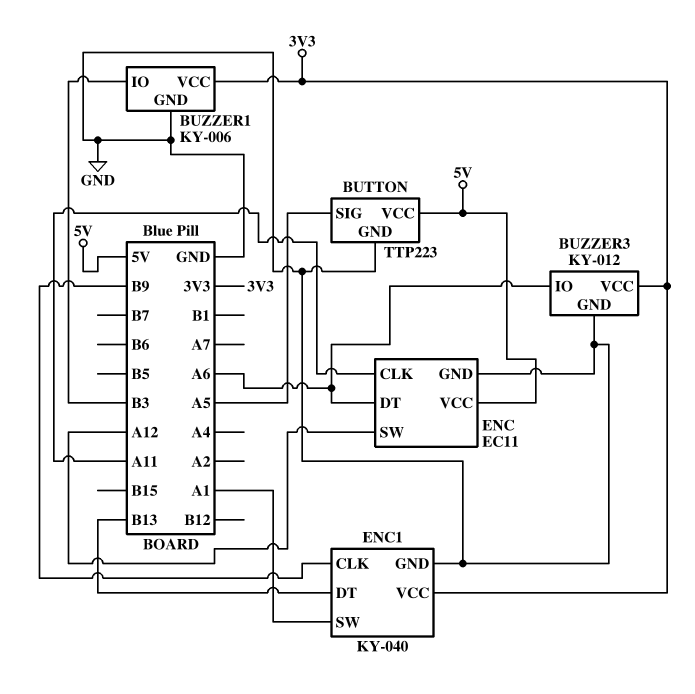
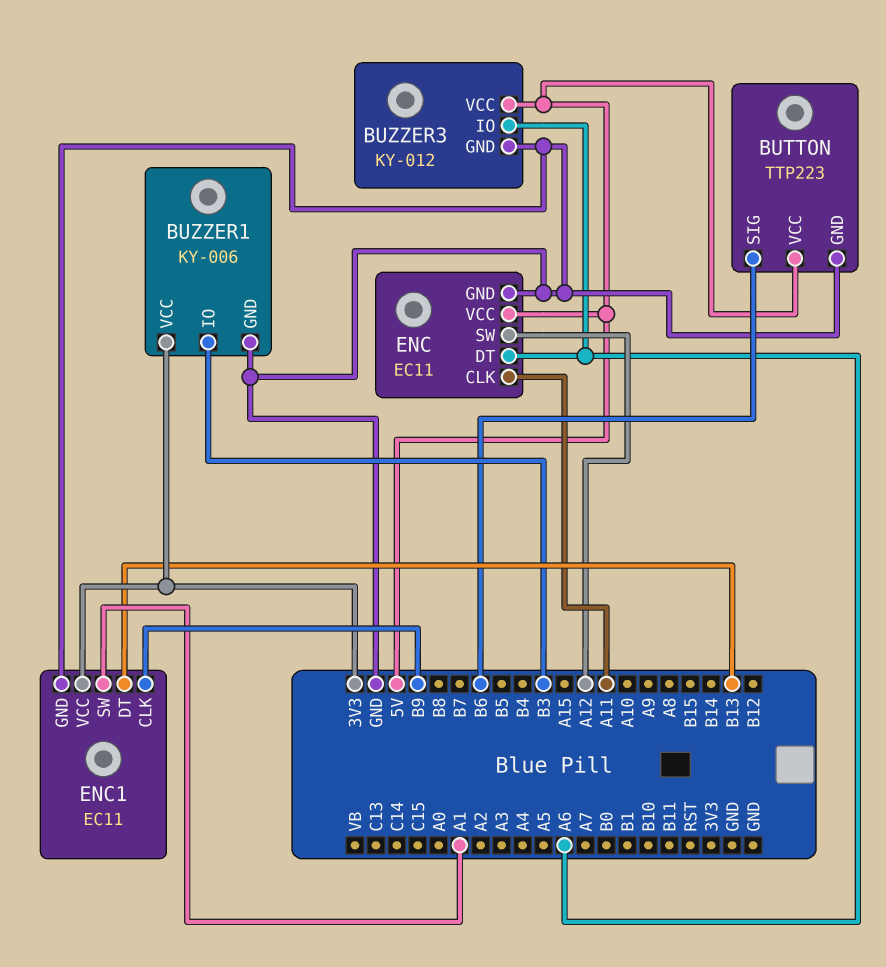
BUTTON pin SIG: A5 -> B6
BUZZER3 pin VCC: 3V3 -> 5V
ENC1: KY-040 -> EC11

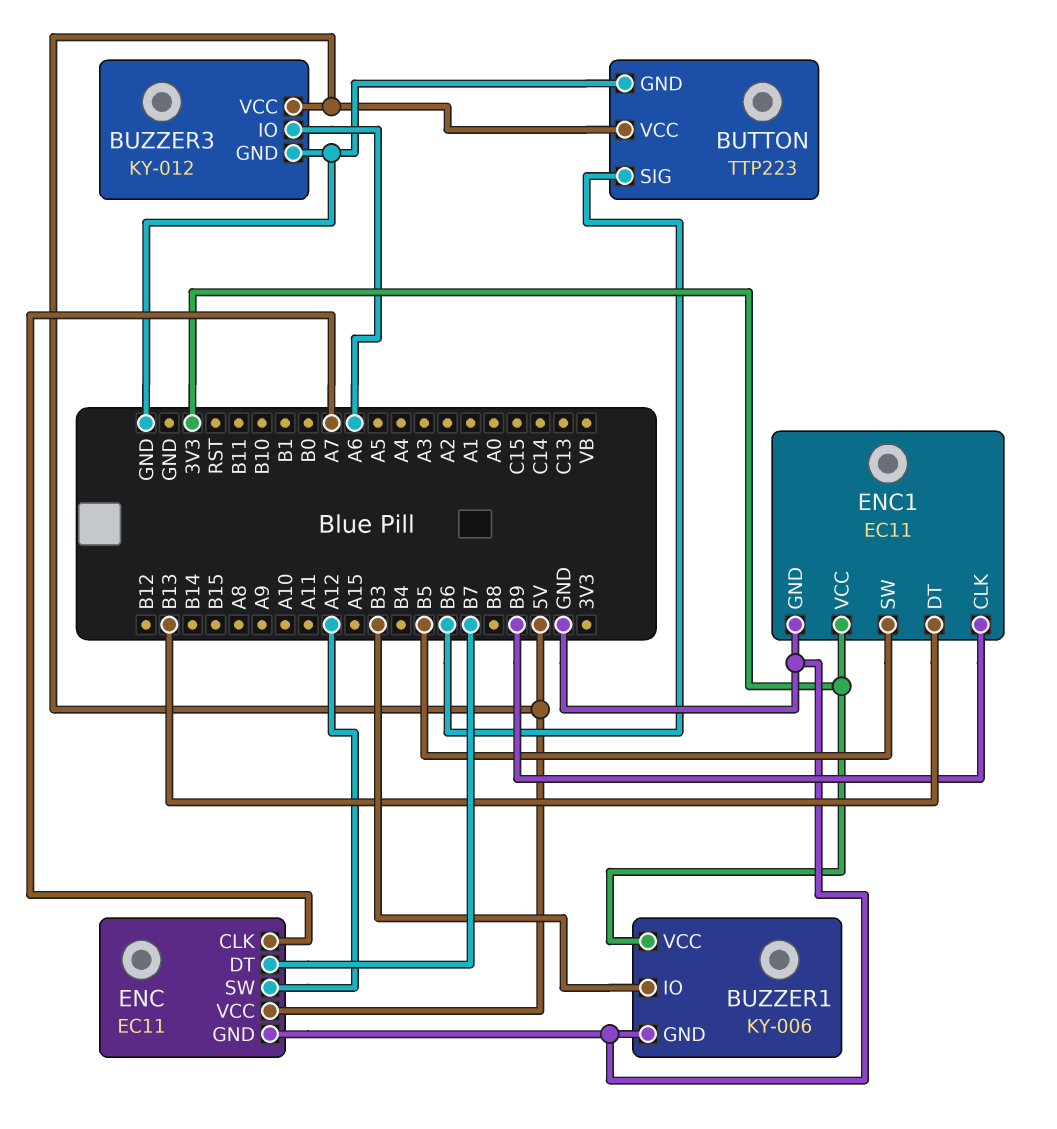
ENC pin CLK: A11 -> A7
ENC pin DT: A6 -> B7
ENC1 pin SW: A1 -> B5

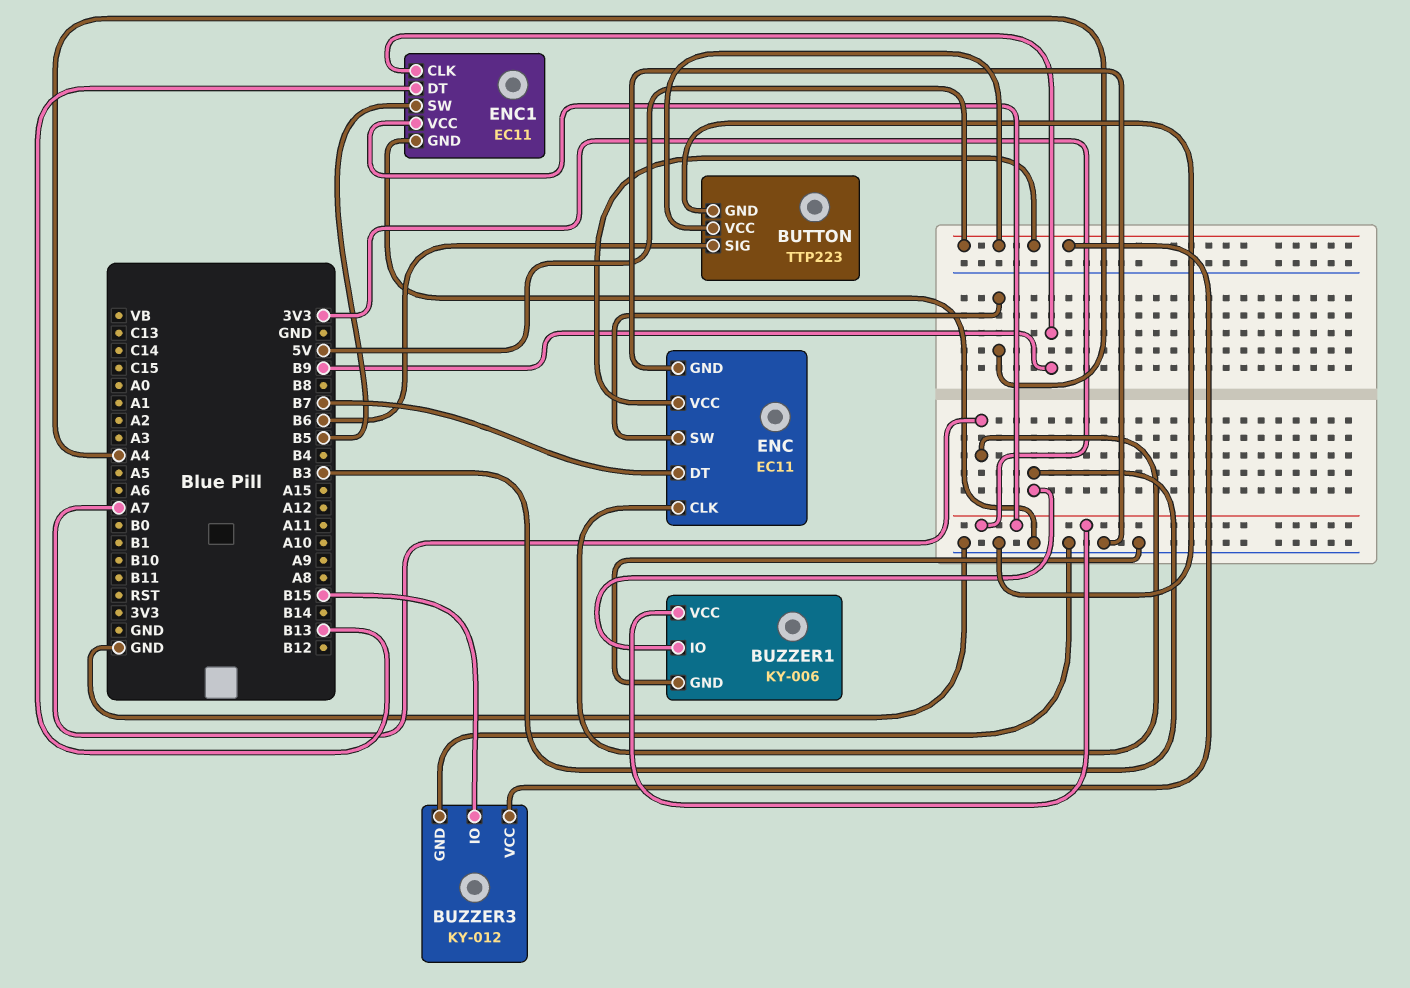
BUZZER3 pin IO: A6 -> B15
ENC pin SW: A12 -> A4

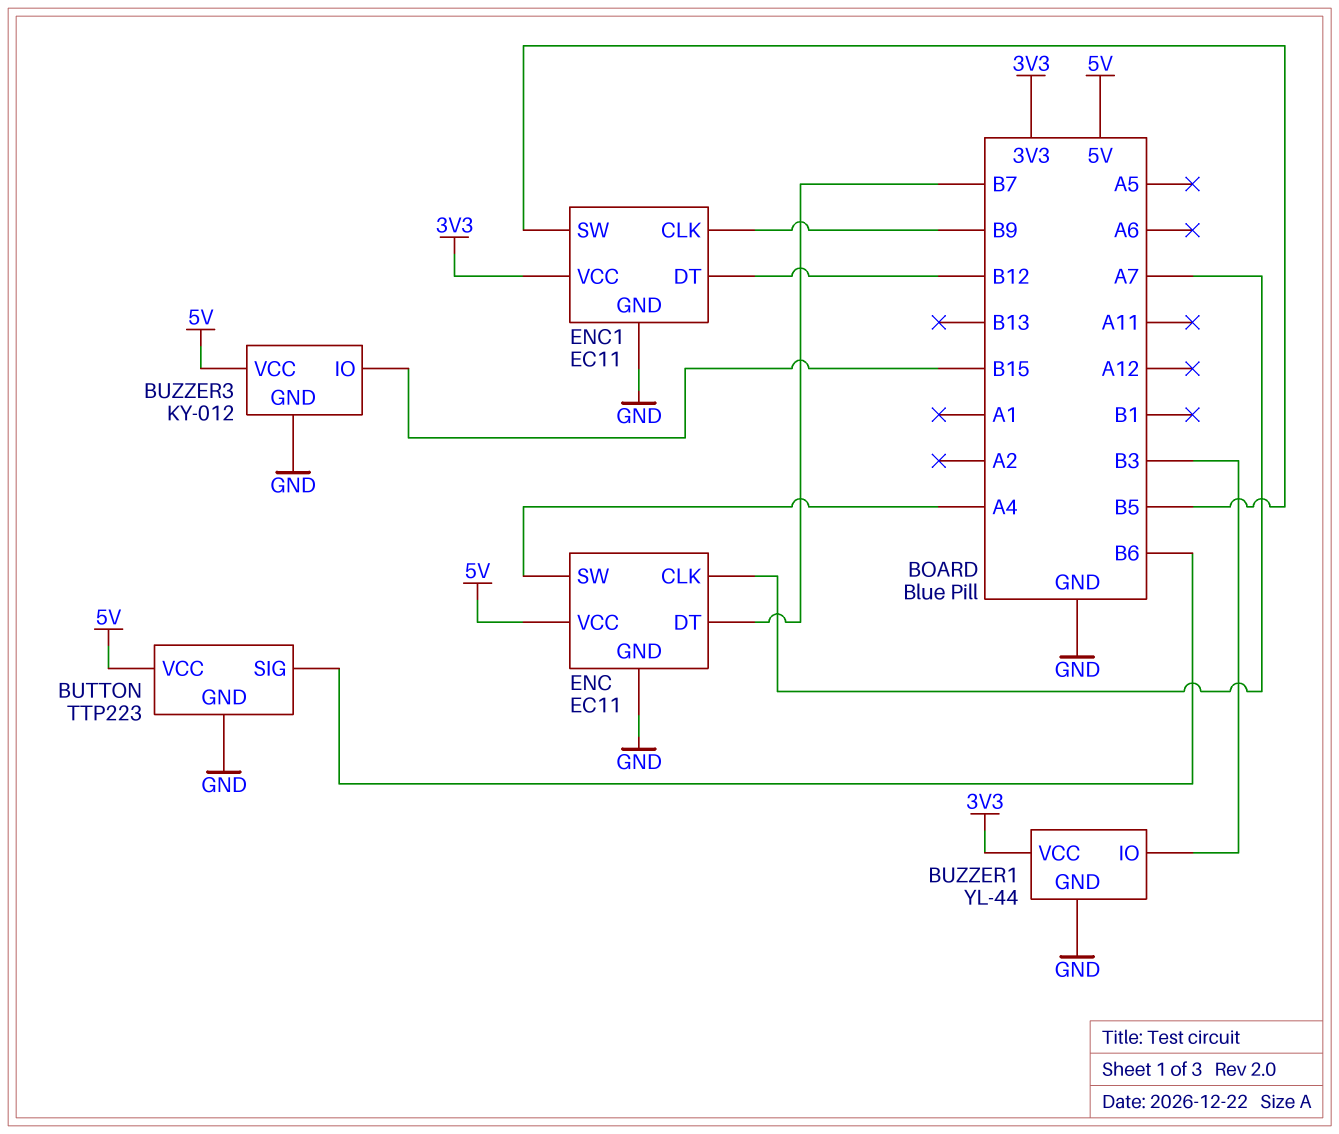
BUZZER1: KY-006 -> YL-44
ENC1 pin DT: B13 -> B12

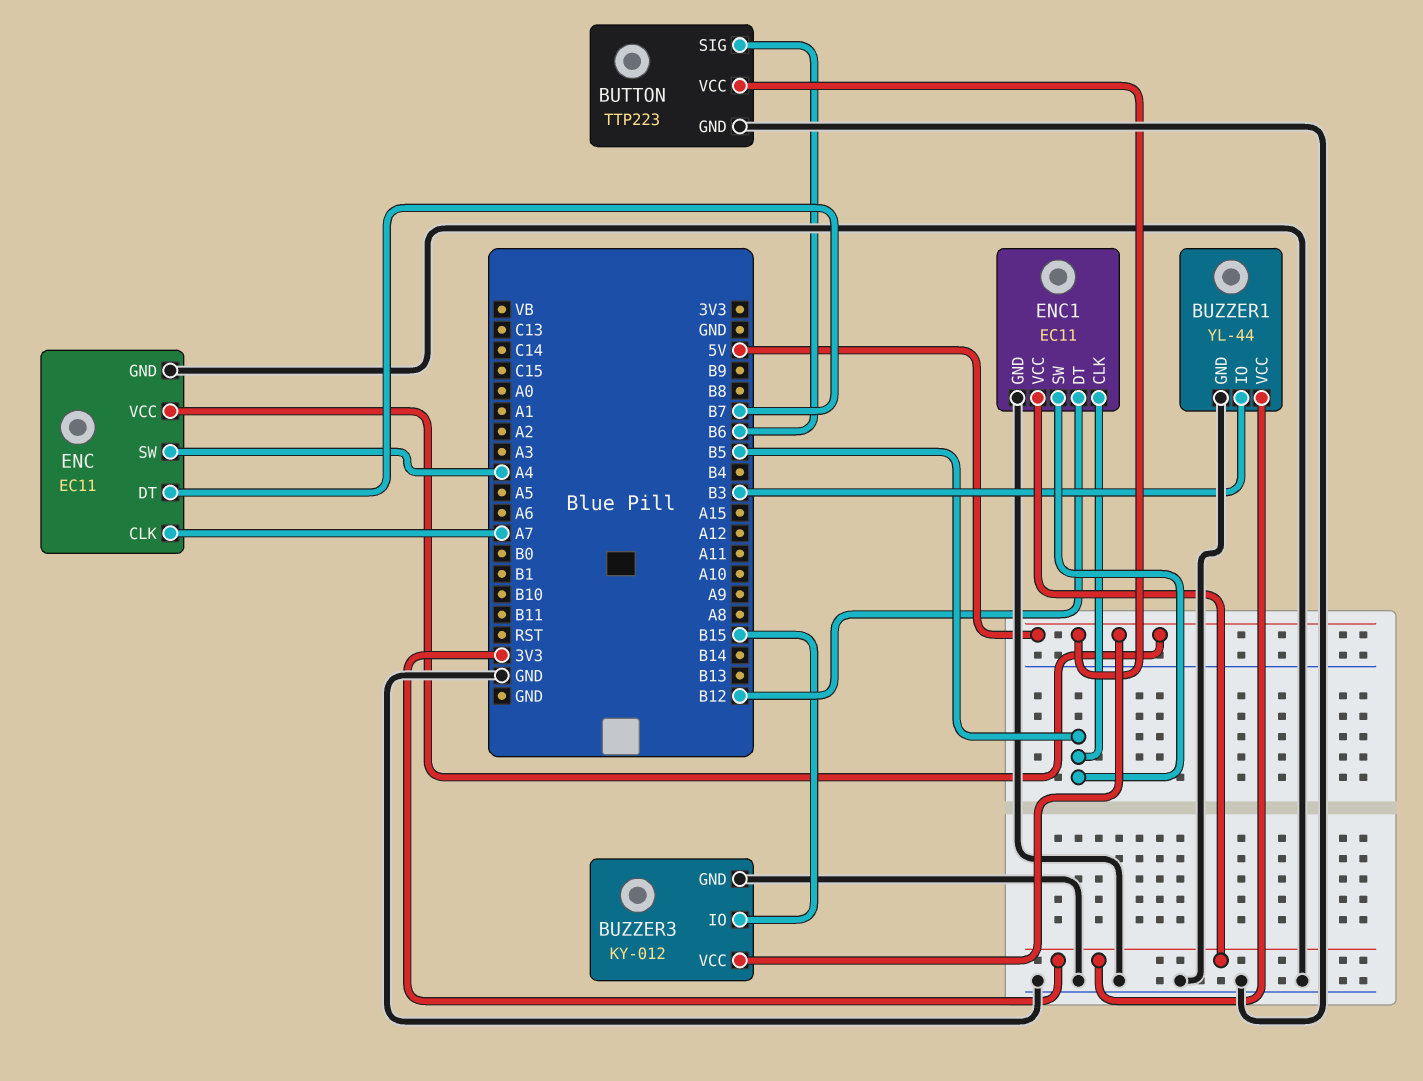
ENC1 pin CLK: B9 -> B5

